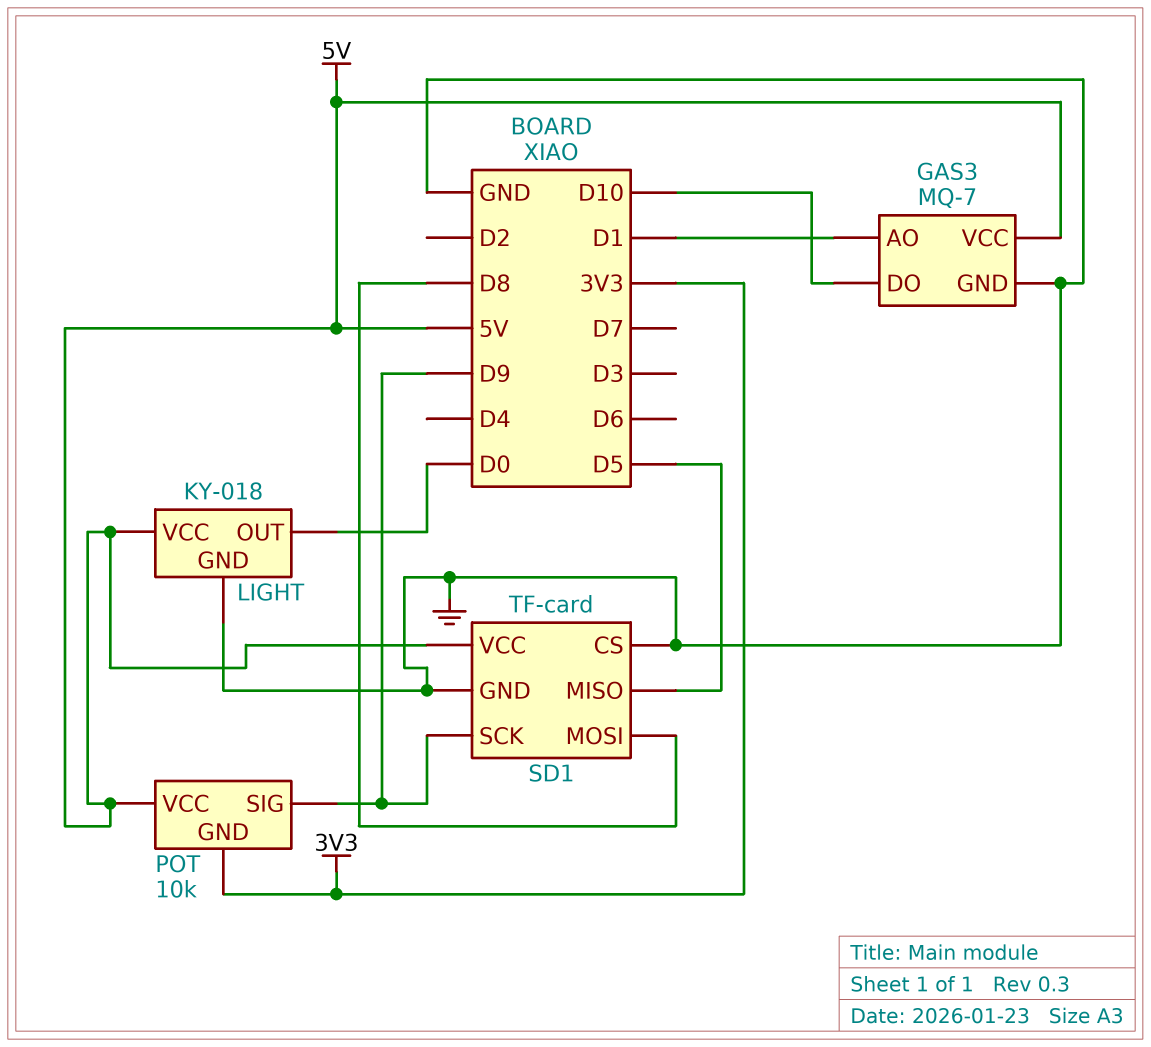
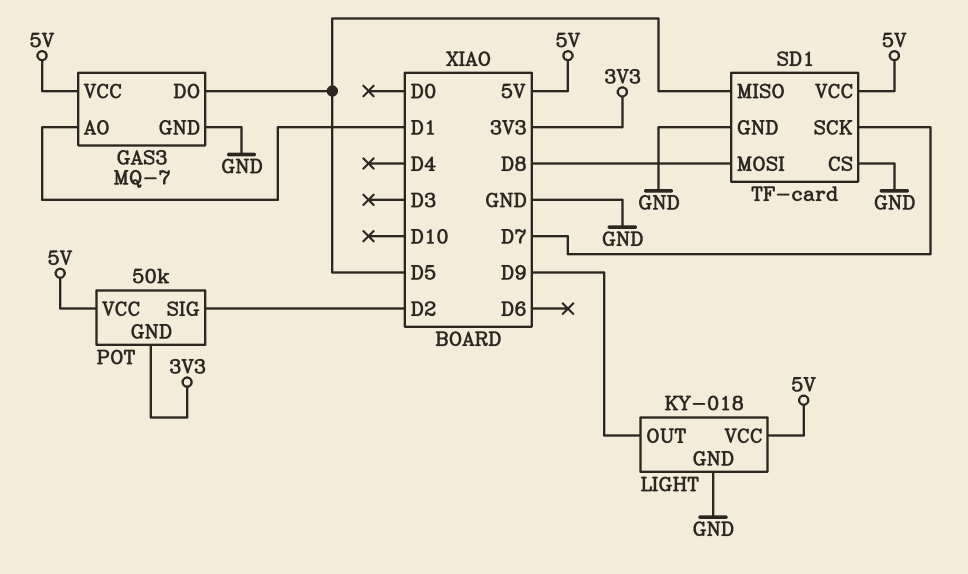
GAS3 pin DO: D10 -> D5
LIGHT pin OUT: D0 -> D9
POT: 10k -> 50k
POT pin SIG: D9 -> D2
SD1 pin SCK: D9 -> D7

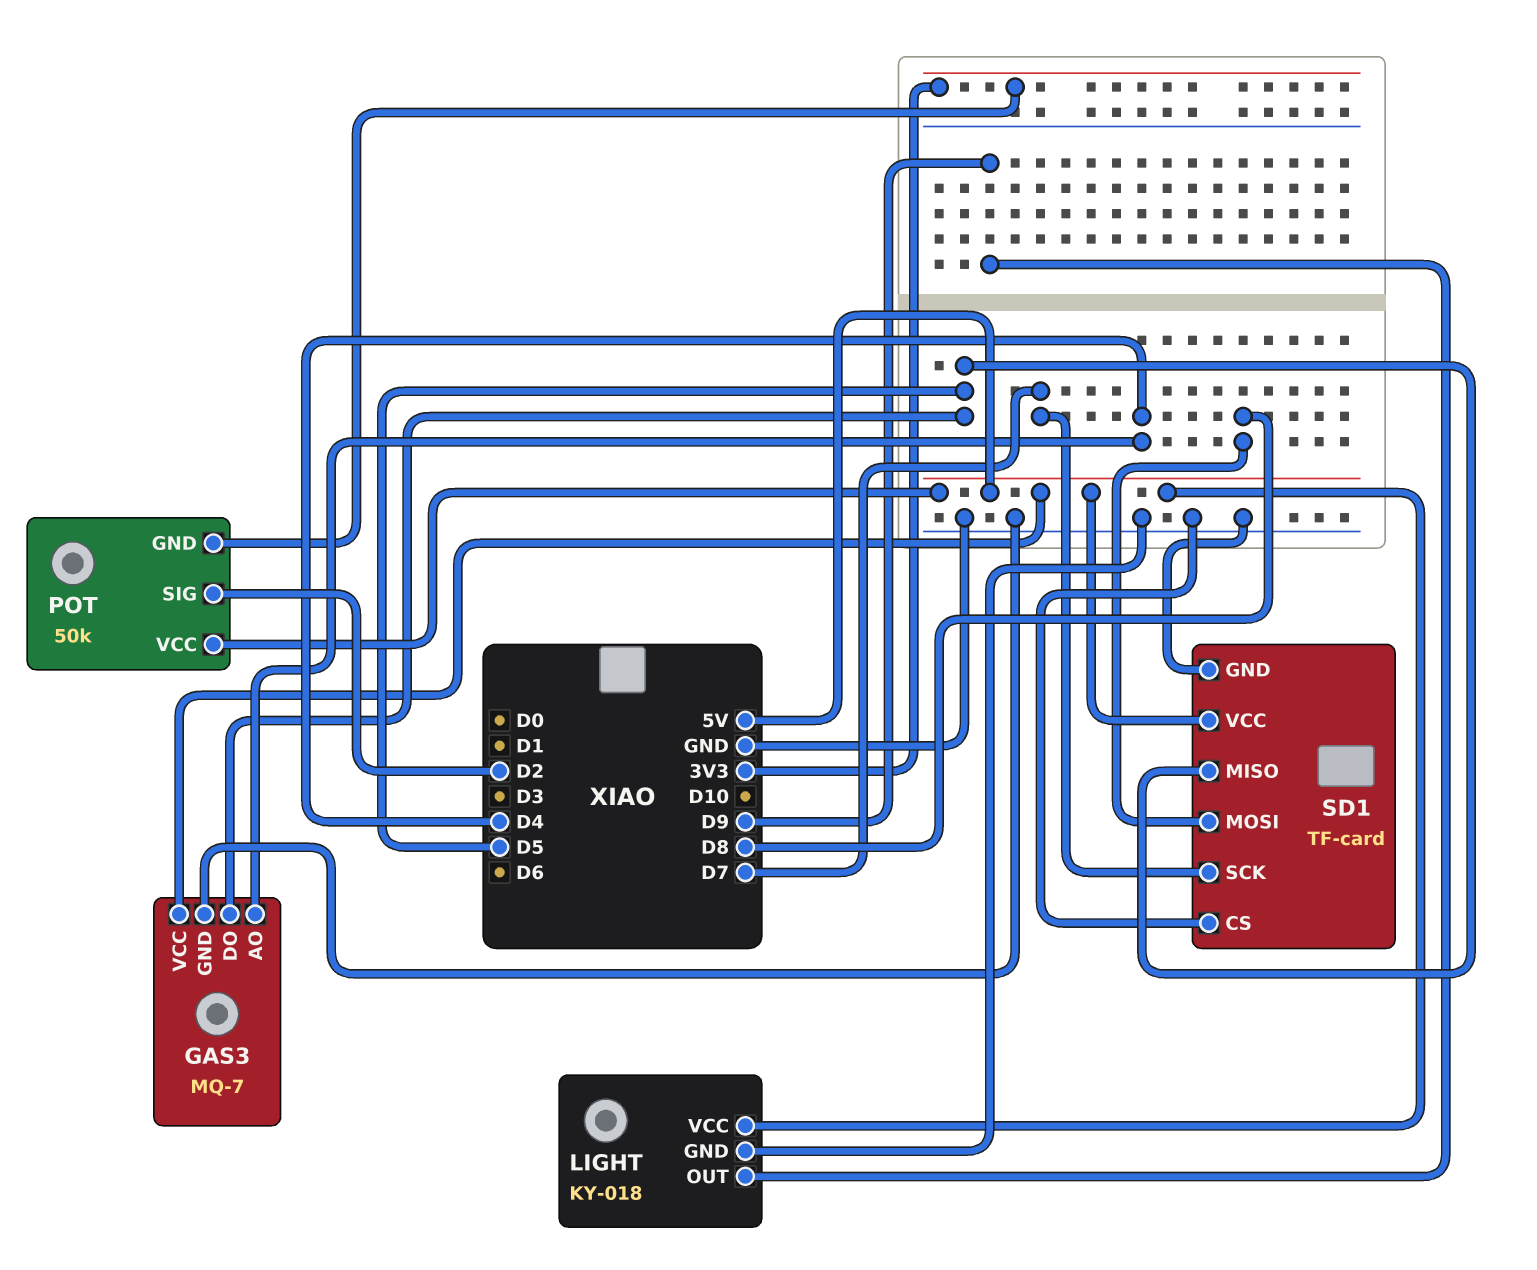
GAS3 pin AO: D1 -> D4

